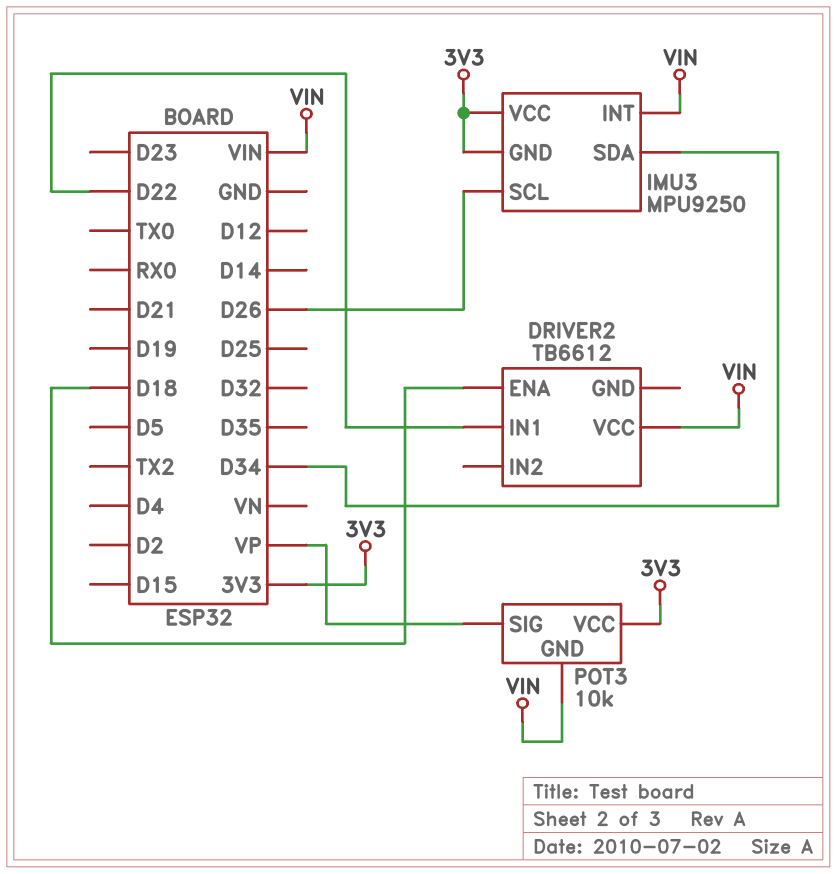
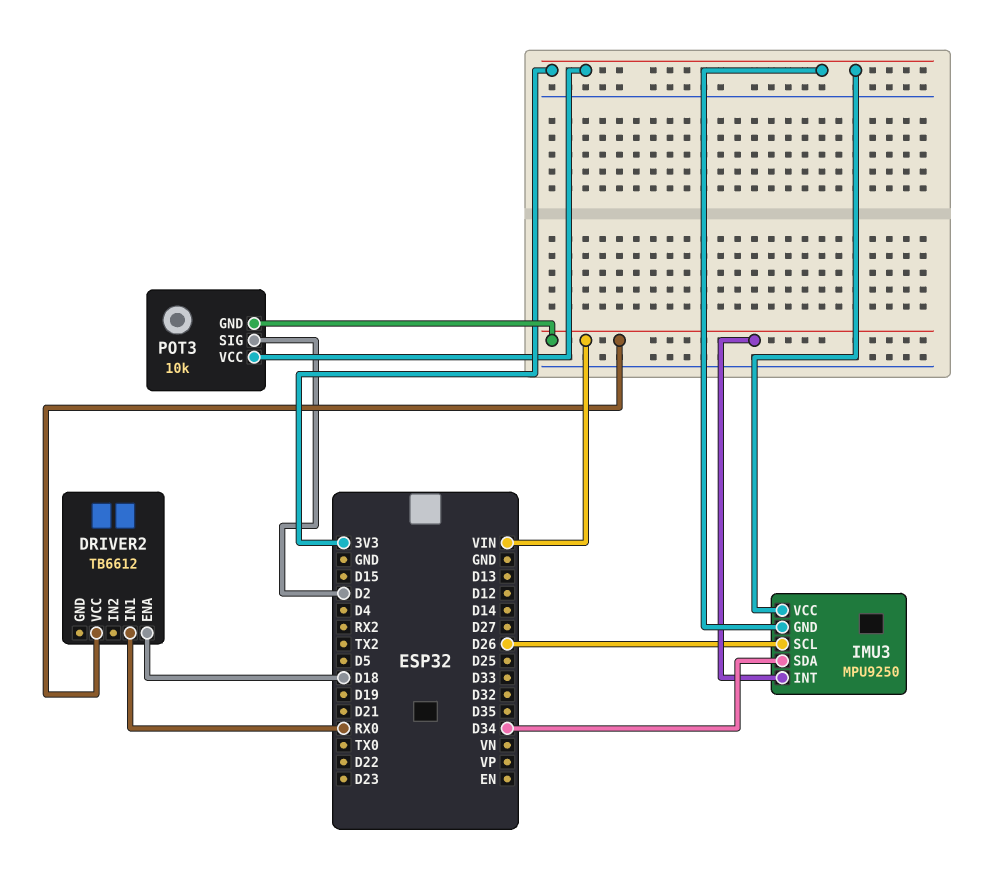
DRIVER2 pin IN1: D22 -> RX0
POT3 pin SIG: VP -> D2

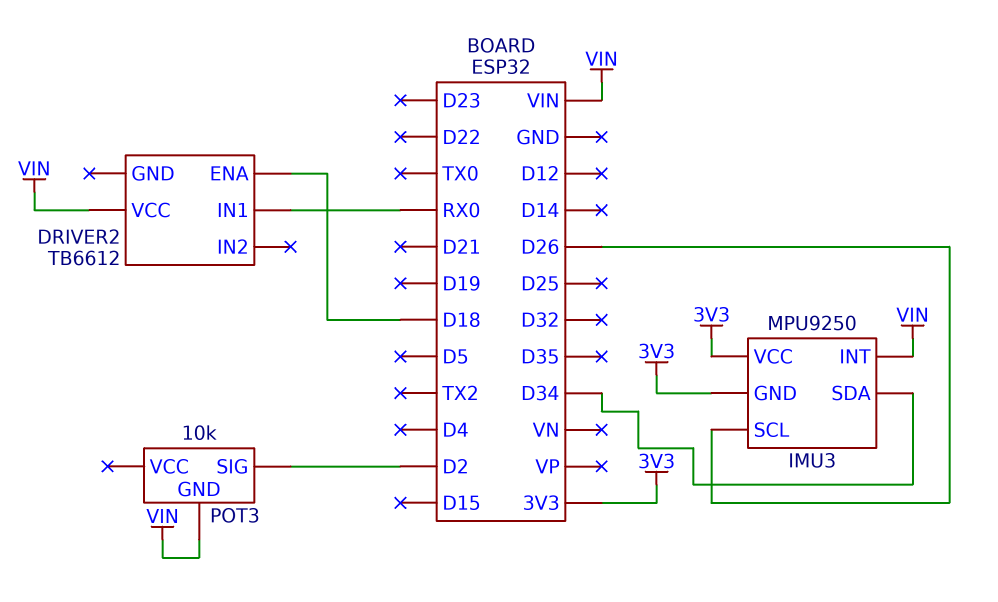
POT3 pin VCC: 3V3 -> none

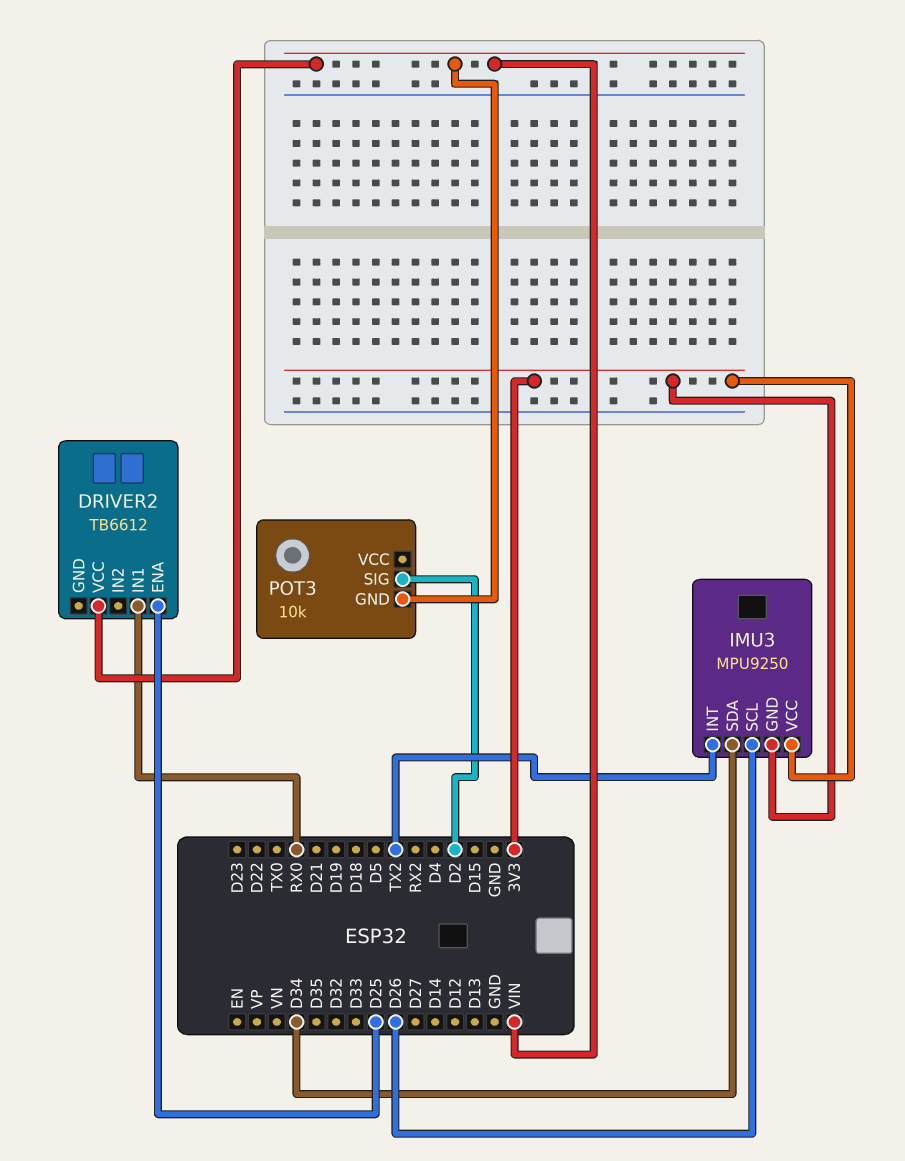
DRIVER2 pin ENA: D18 -> D25
IMU3 pin INT: VIN -> TX2

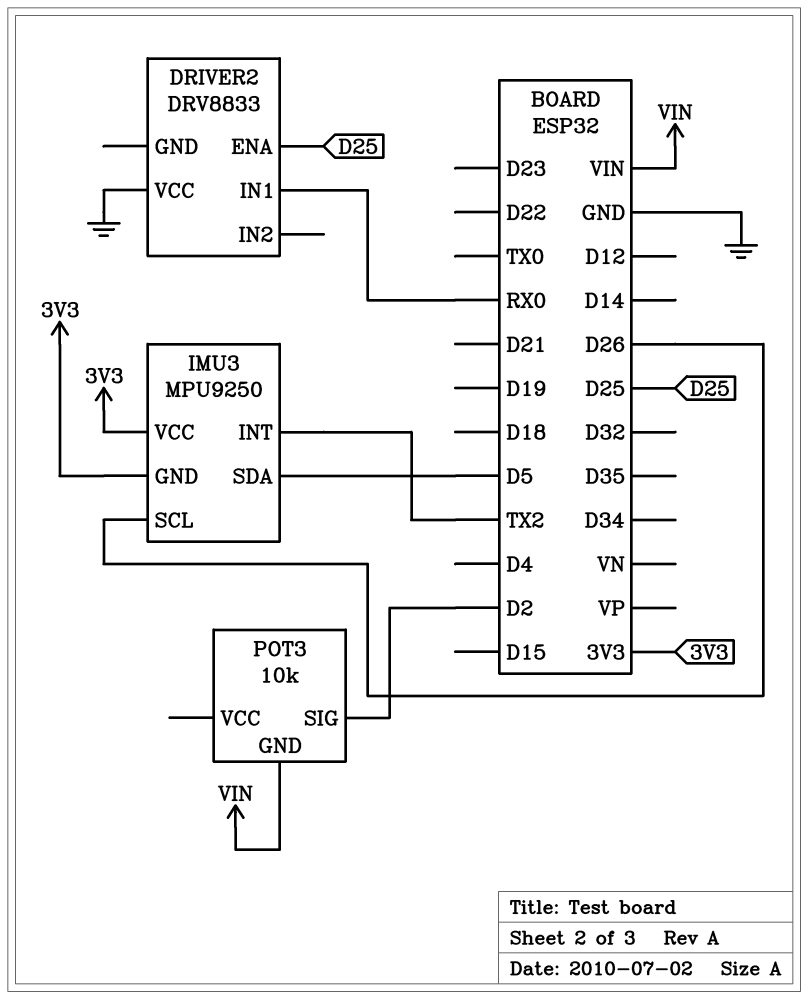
DRIVER2: TB6612 -> DRV8833
DRIVER2 pin VCC: VIN -> GND
IMU3 pin SDA: D34 -> D5

